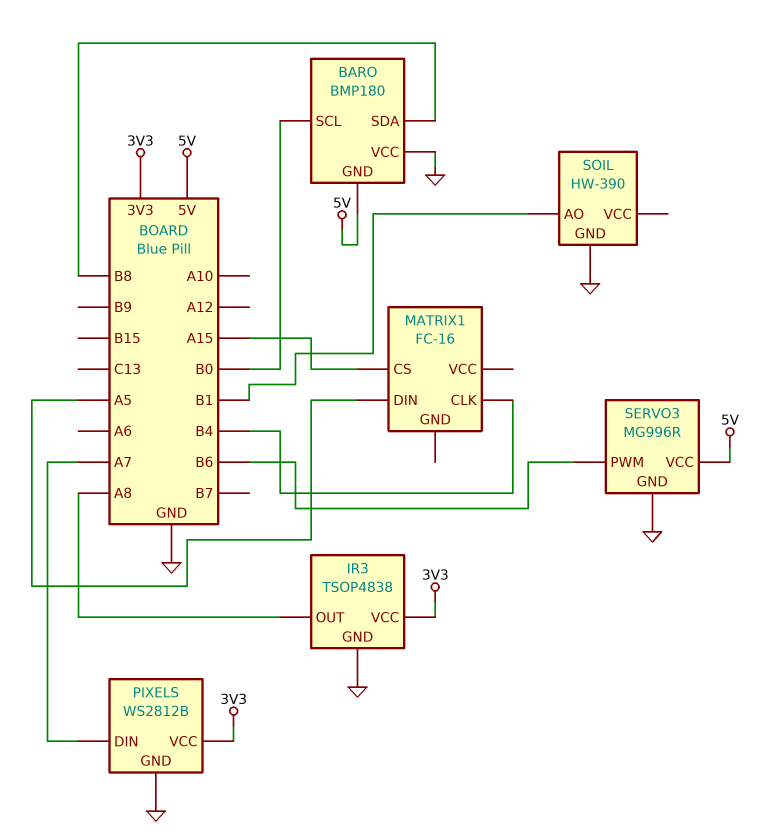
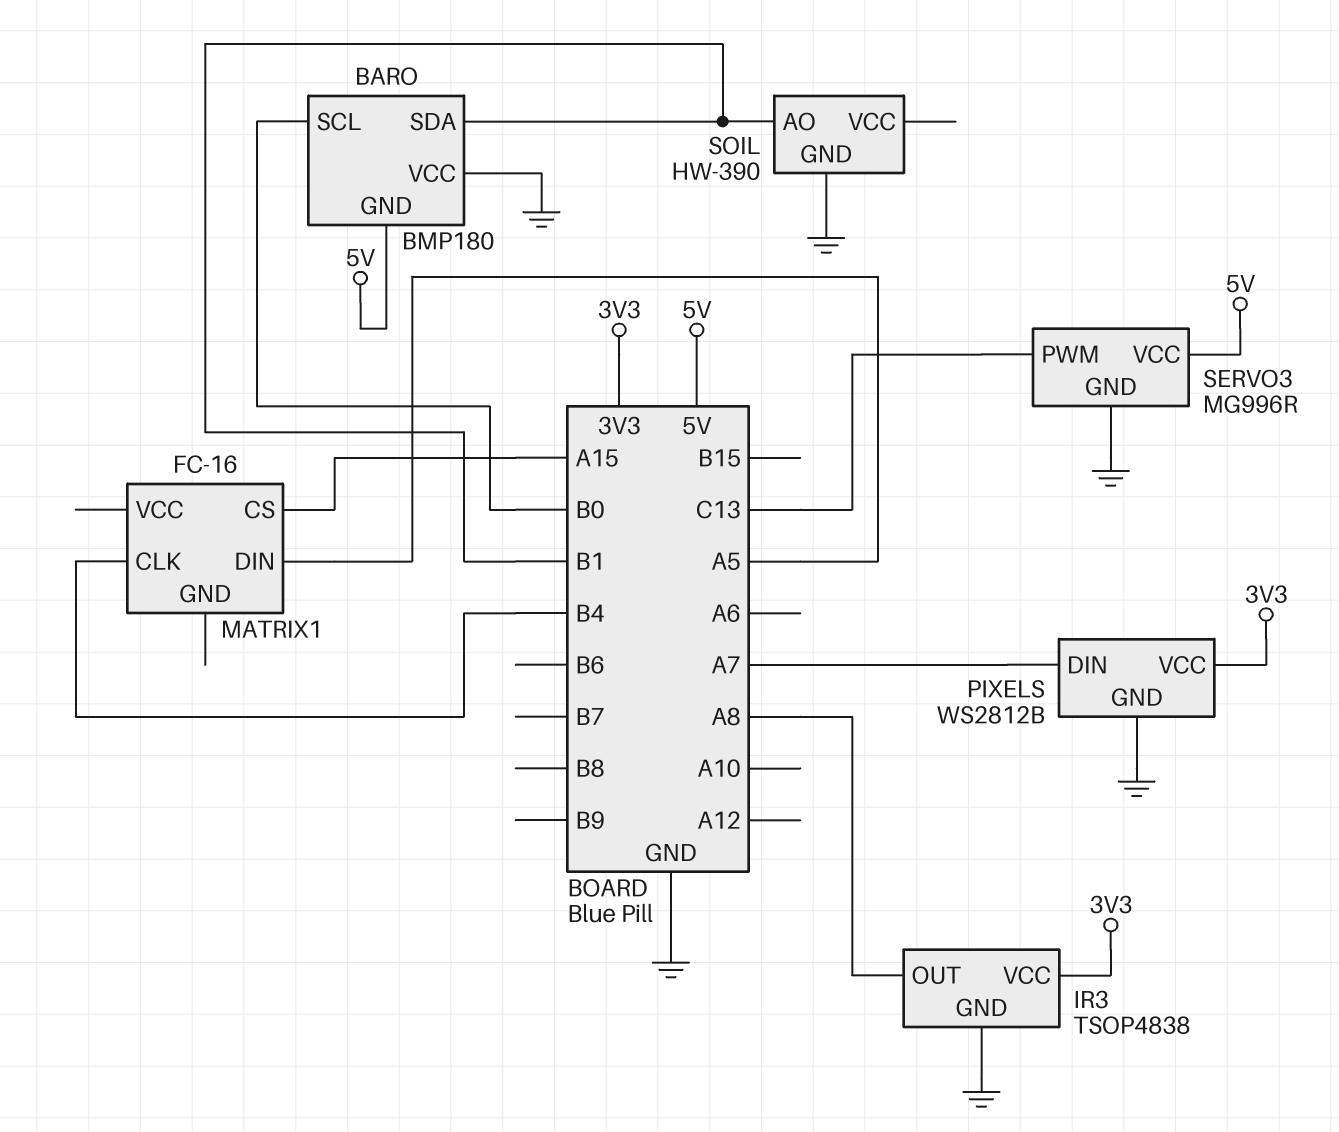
BARO pin SDA: B8 -> B1
SERVO3 pin PWM: B6 -> C13

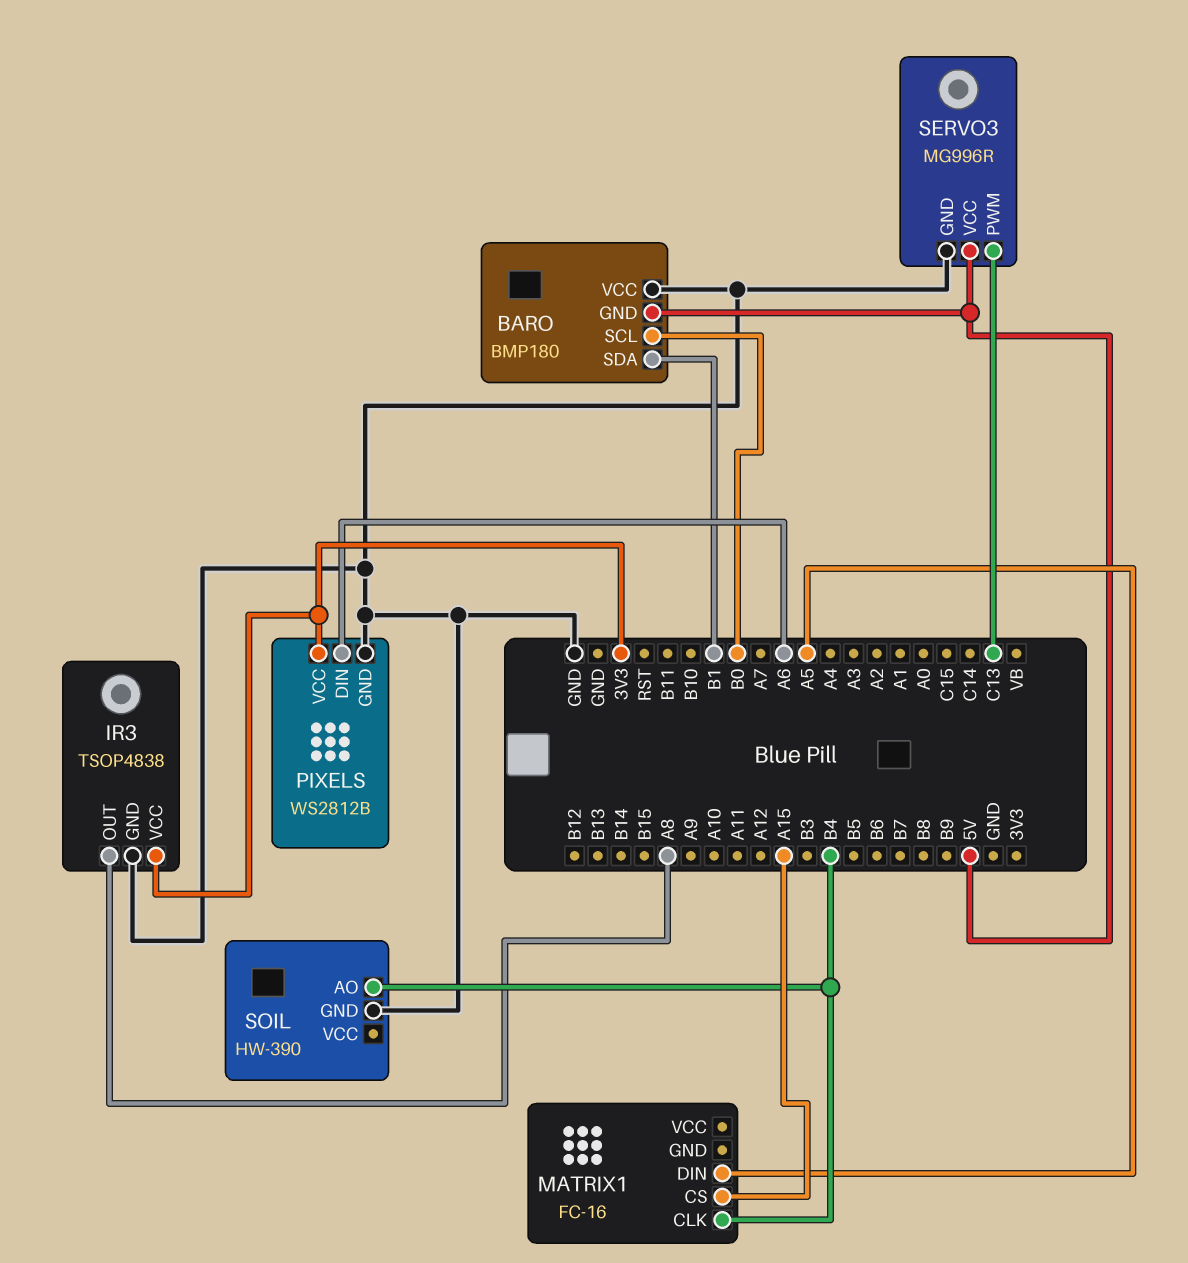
PIXELS pin DIN: A7 -> A6
SOIL pin AO: B1 -> B4

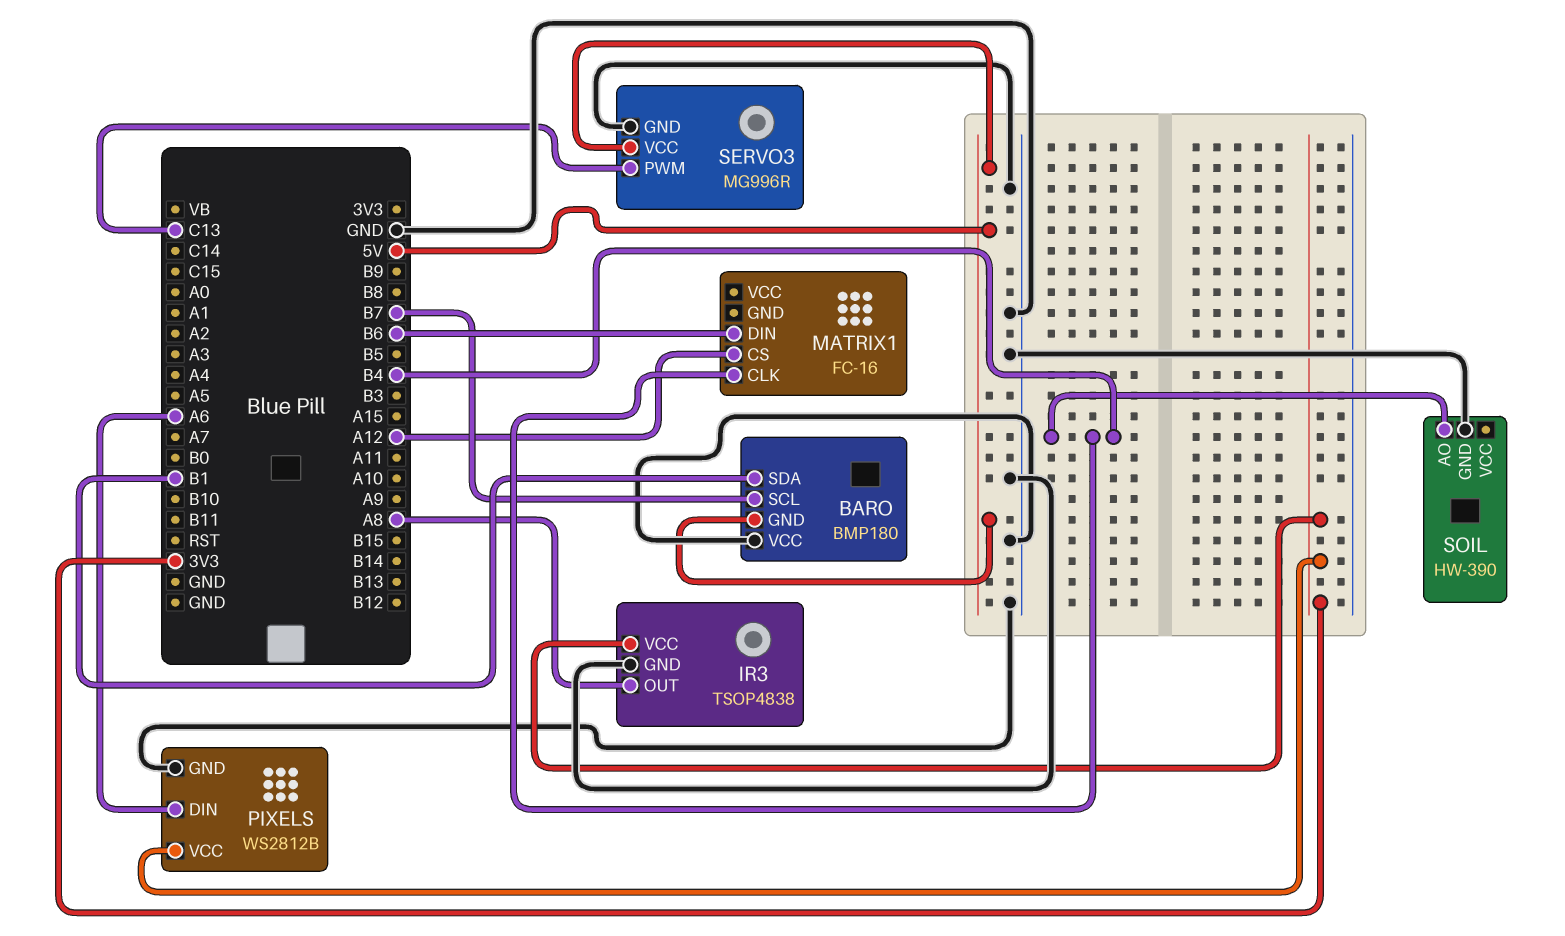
BARO pin SCL: B0 -> B7
MATRIX1 pin CS: A15 -> A12
MATRIX1 pin DIN: A5 -> B6

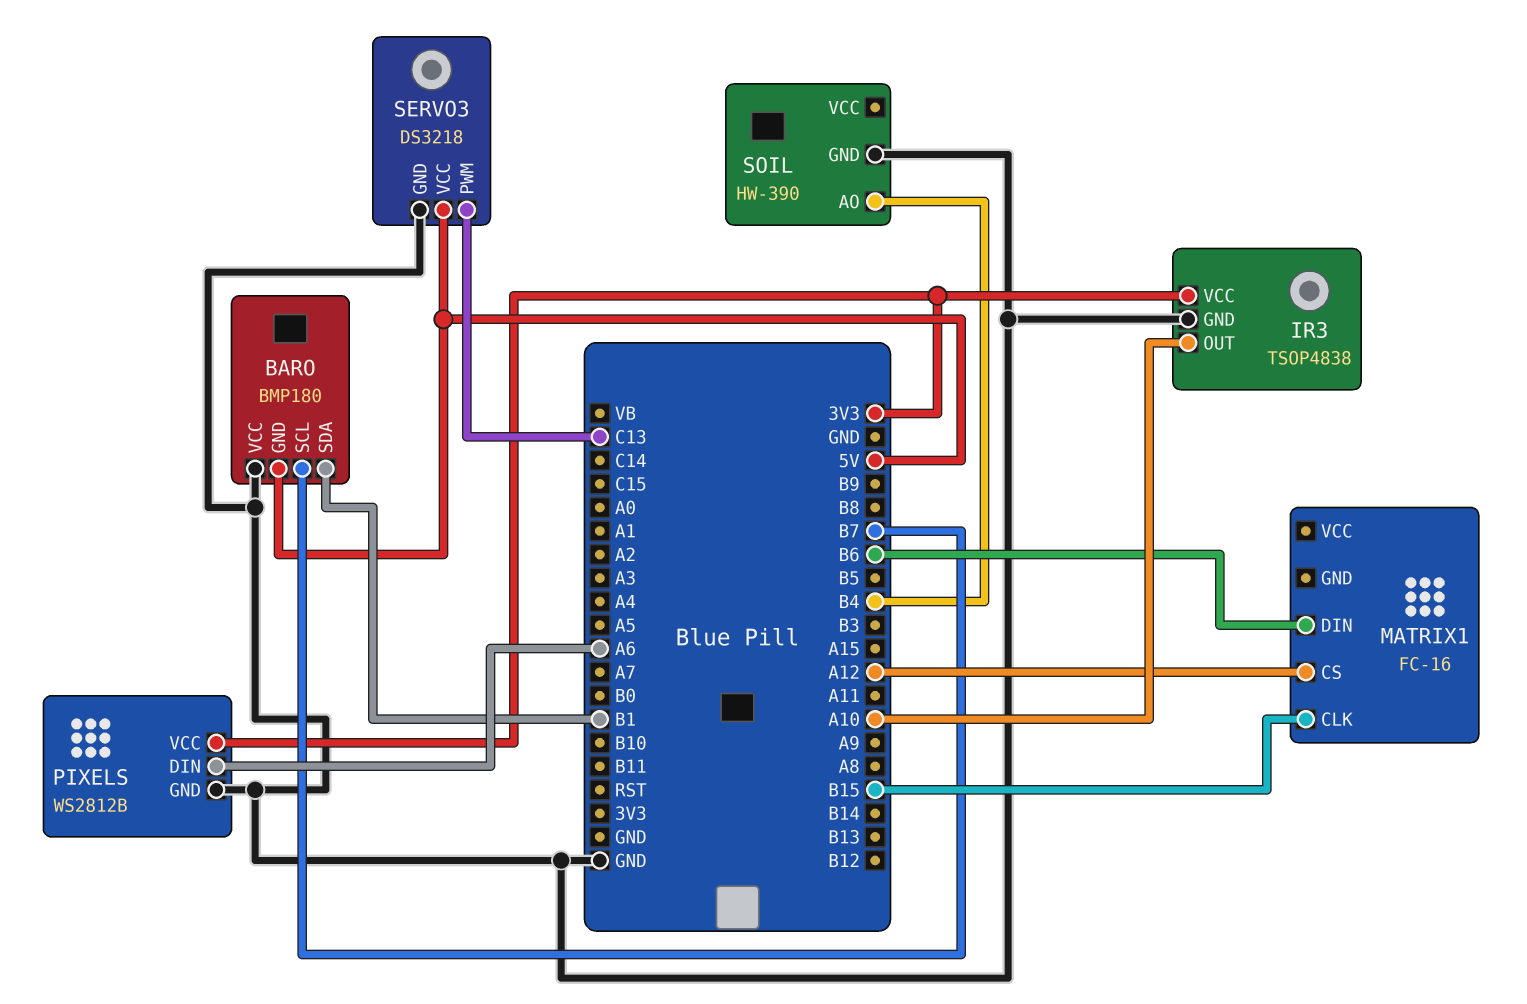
IR3 pin OUT: A8 -> A10
MATRIX1 pin CLK: B4 -> B15
SERVO3: MG996R -> DS3218

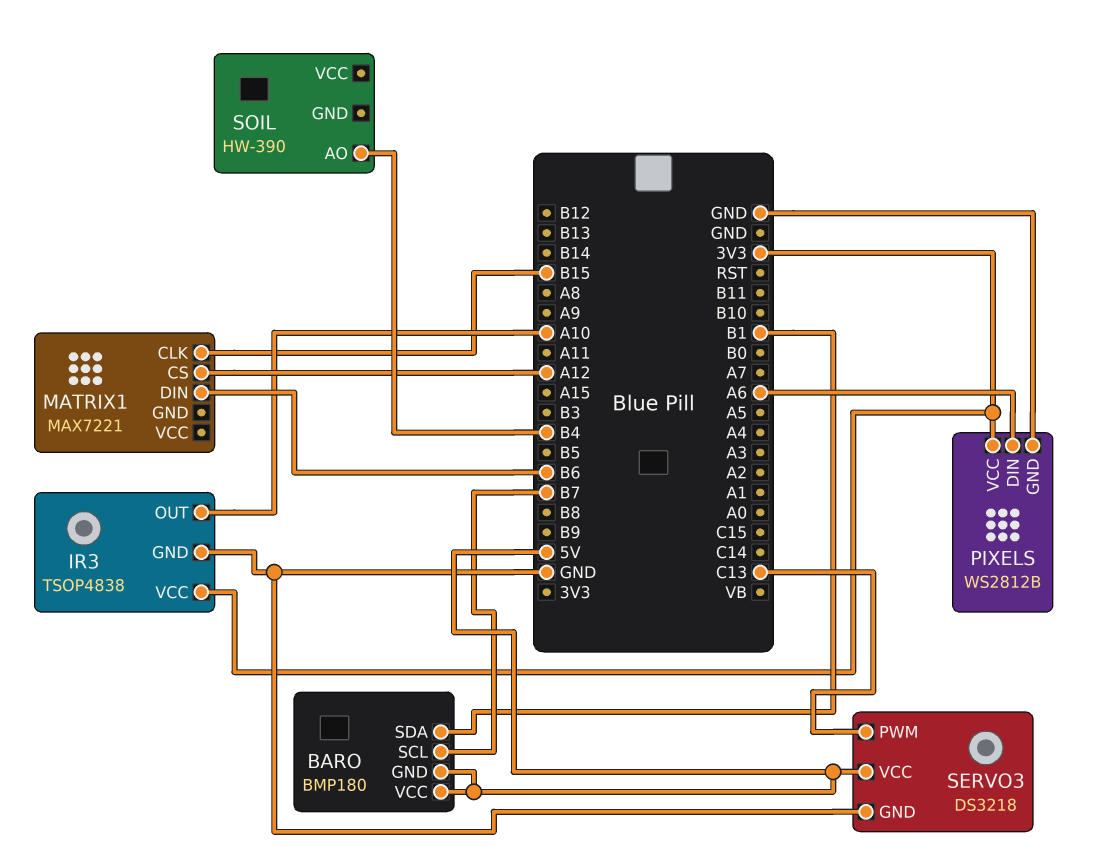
BARO pin VCC: GND -> 5V
MATRIX1: FC-16 -> MAX7221
SOIL pin GND: GND -> none

